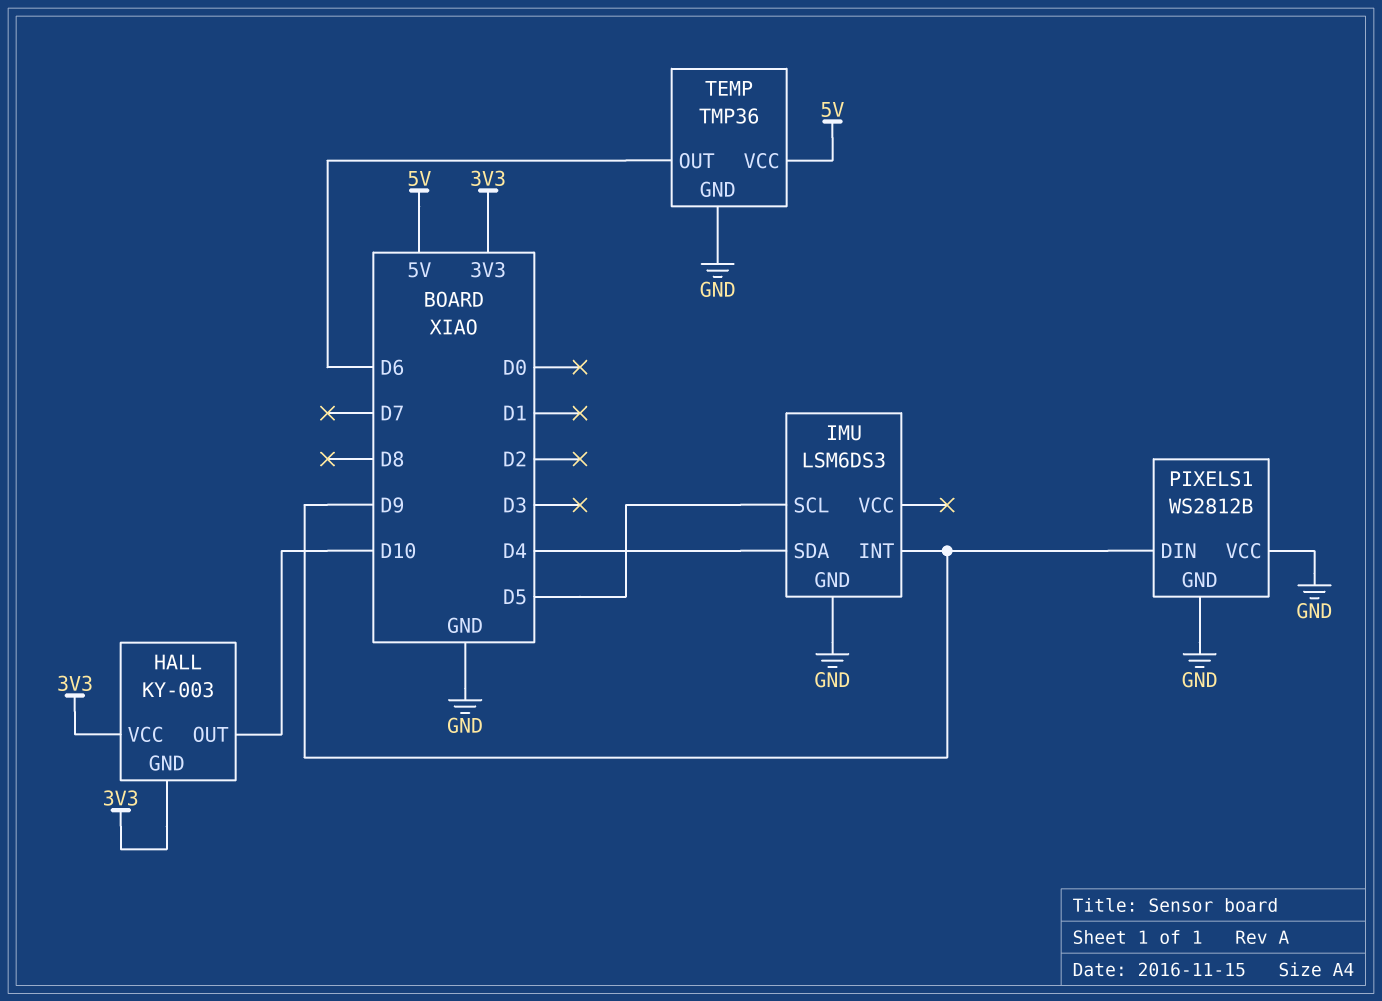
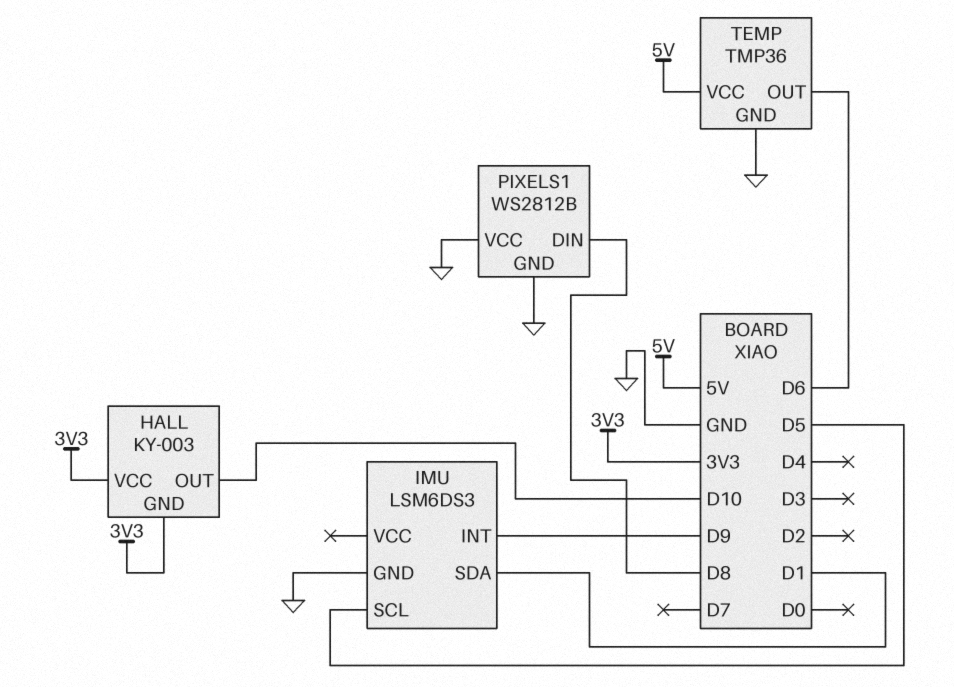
IMU pin SDA: D4 -> D1
PIXELS1 pin DIN: D9 -> D8

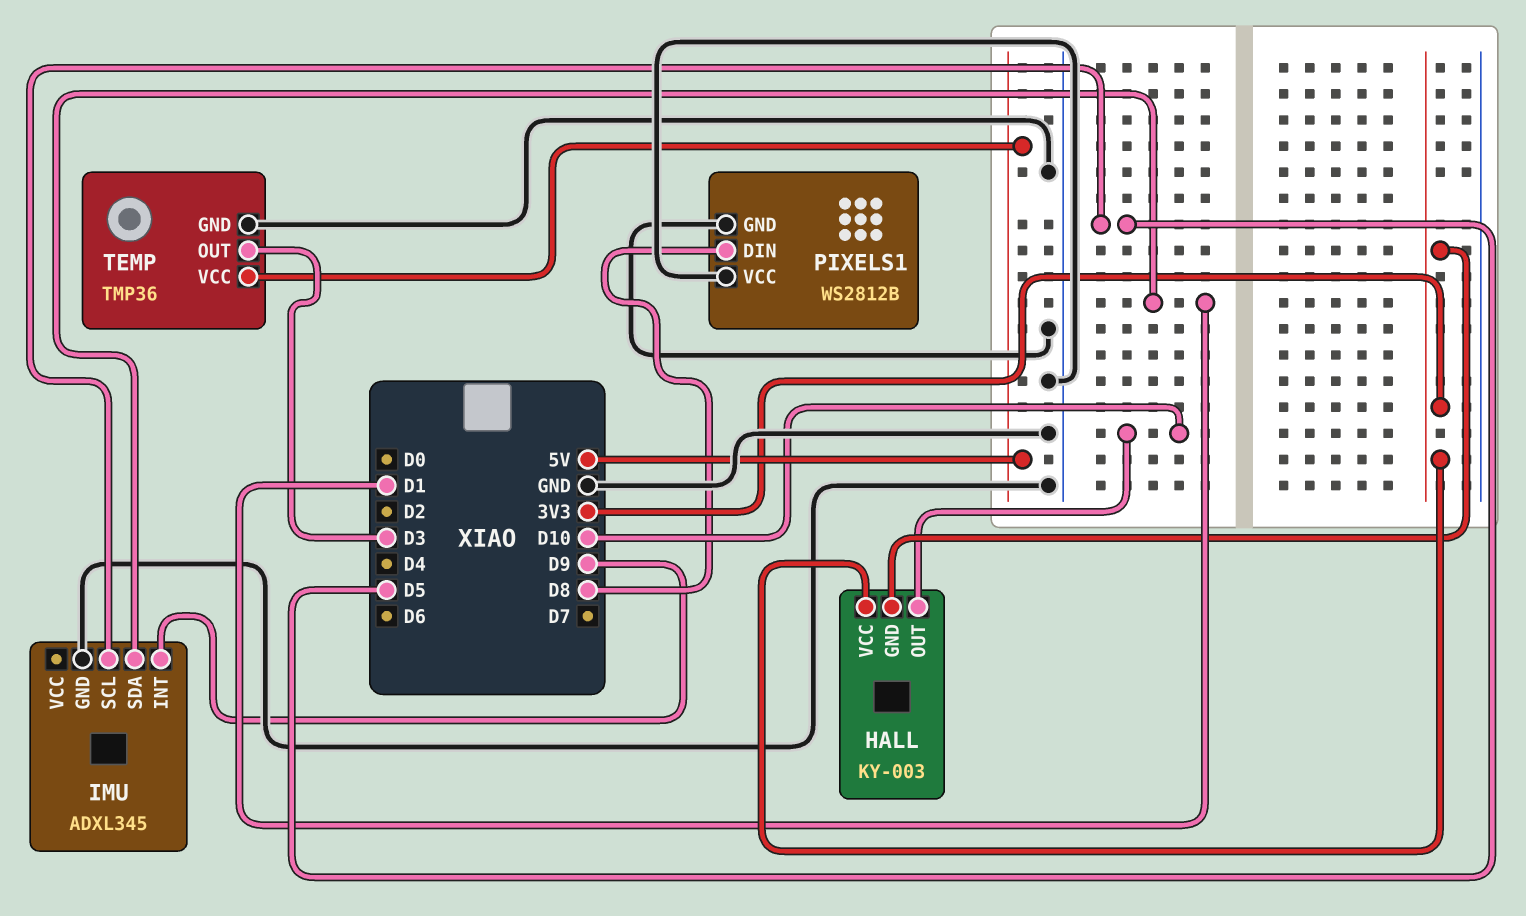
IMU: LSM6DS3 -> ADXL345
TEMP pin OUT: D6 -> D3

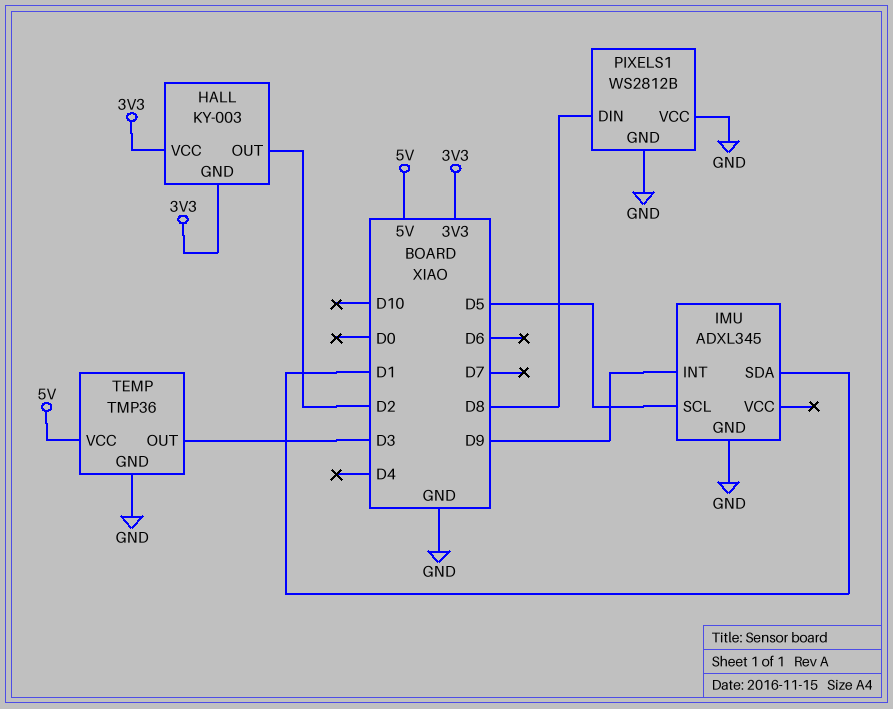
HALL pin OUT: D10 -> D2

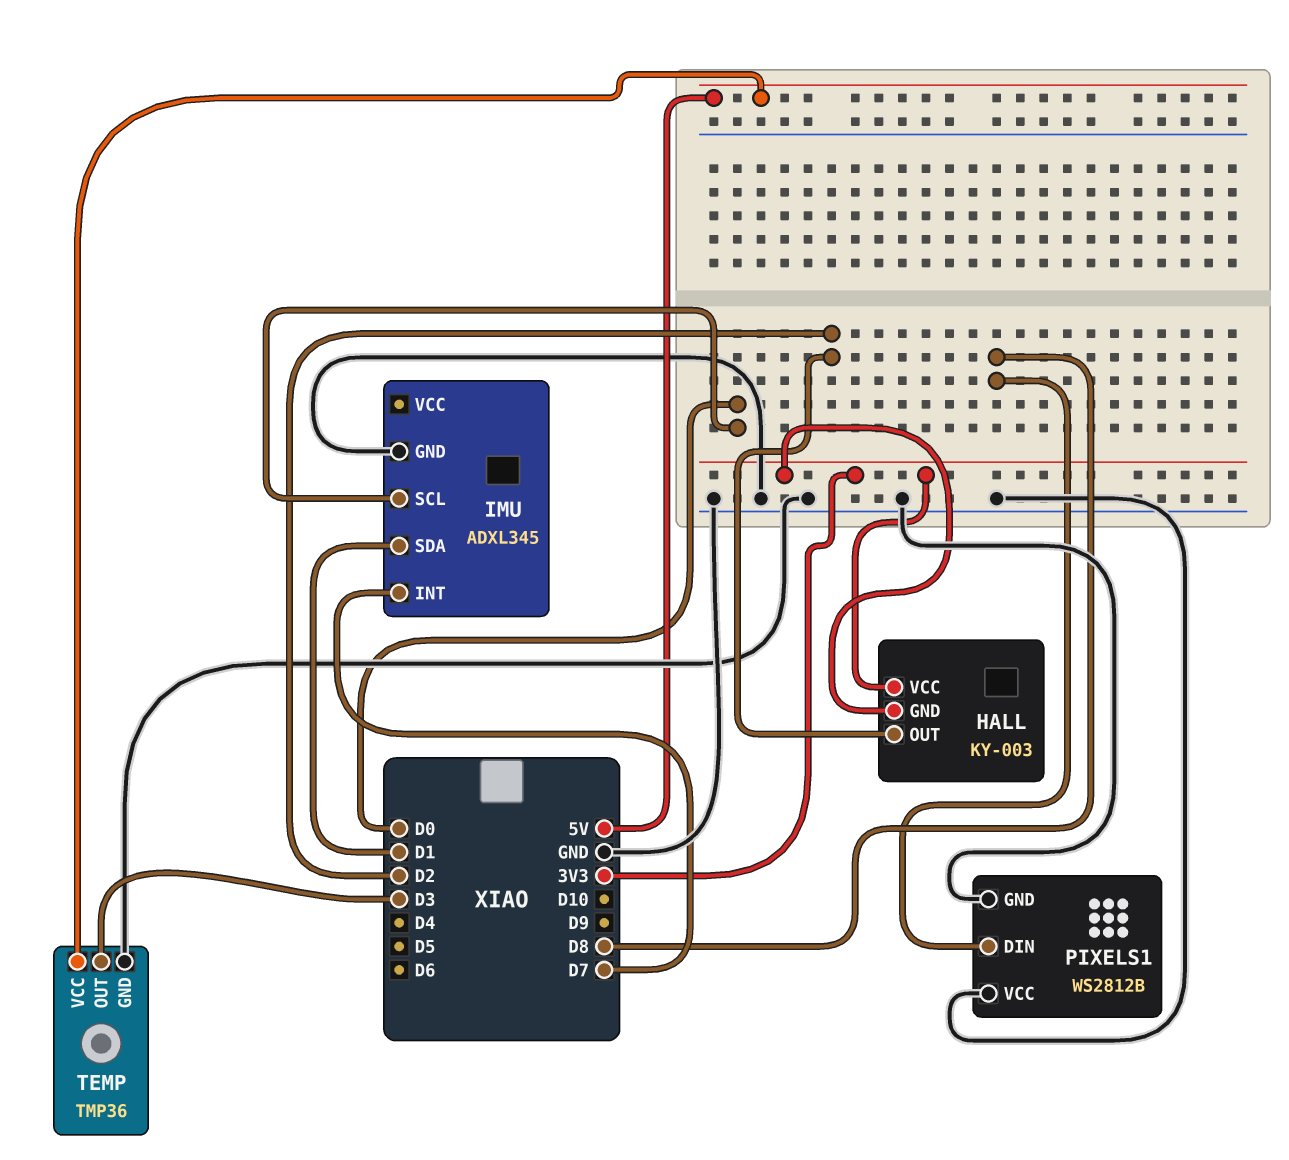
IMU pin INT: D9 -> D7
IMU pin SCL: D5 -> D0

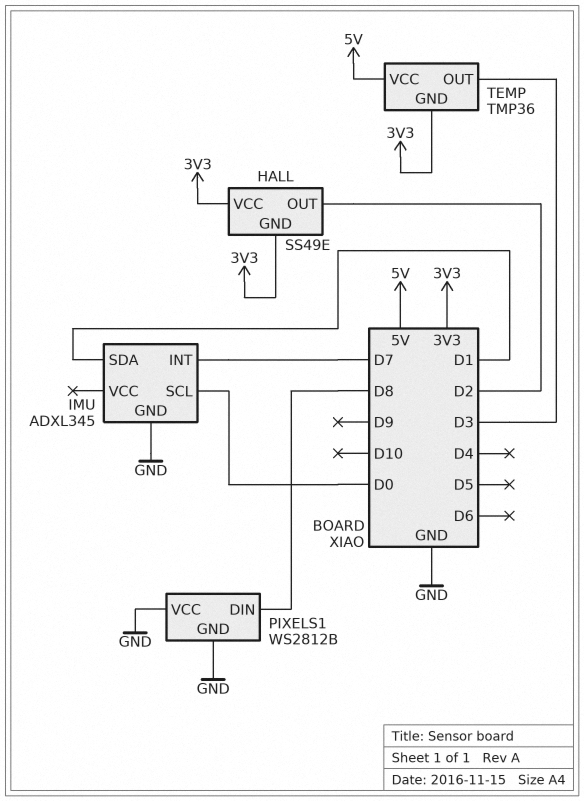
HALL: KY-003 -> SS49E
TEMP pin GND: GND -> 3V3

